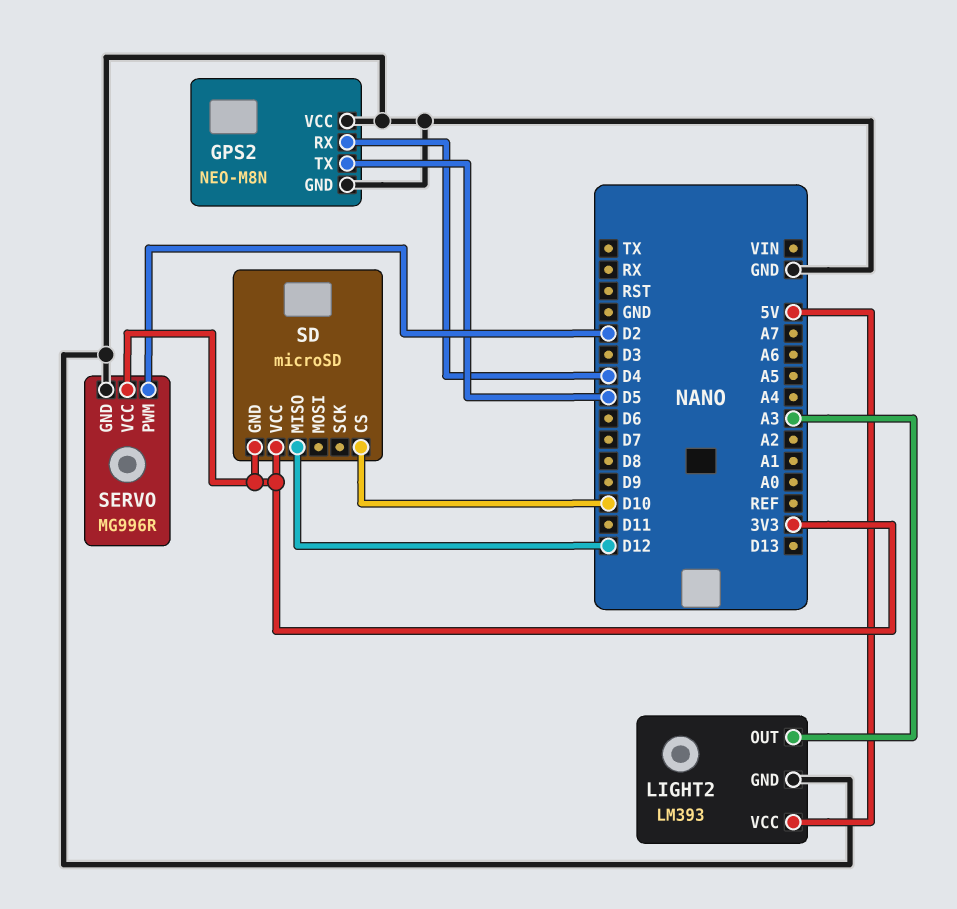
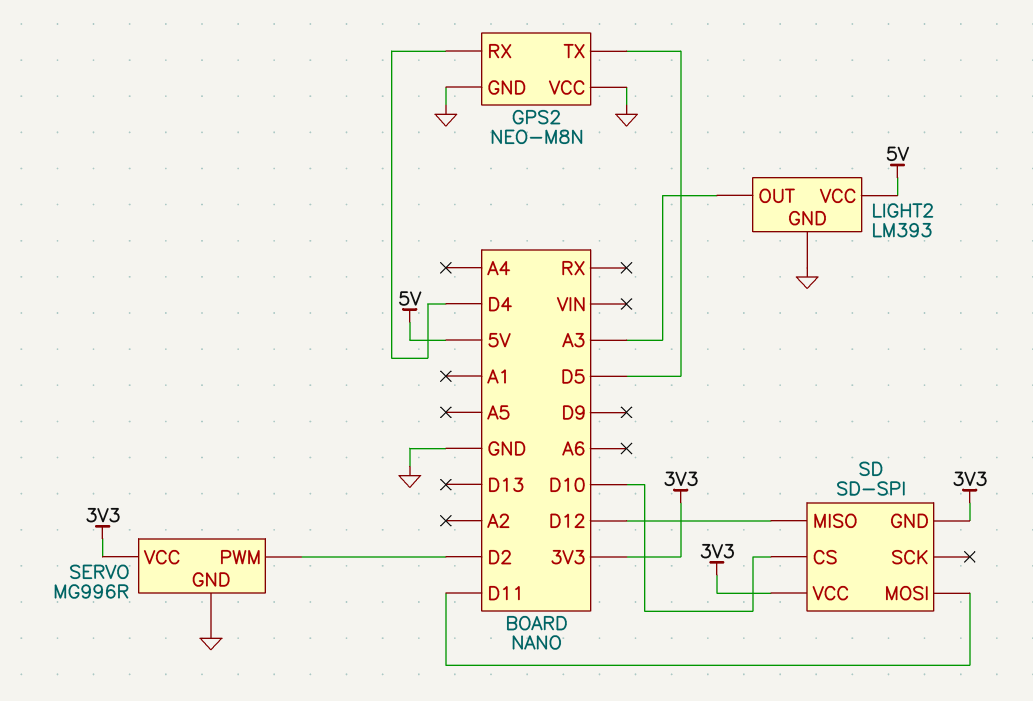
SD: microSD -> SD-SPI
SD pin MOSI: none -> D11

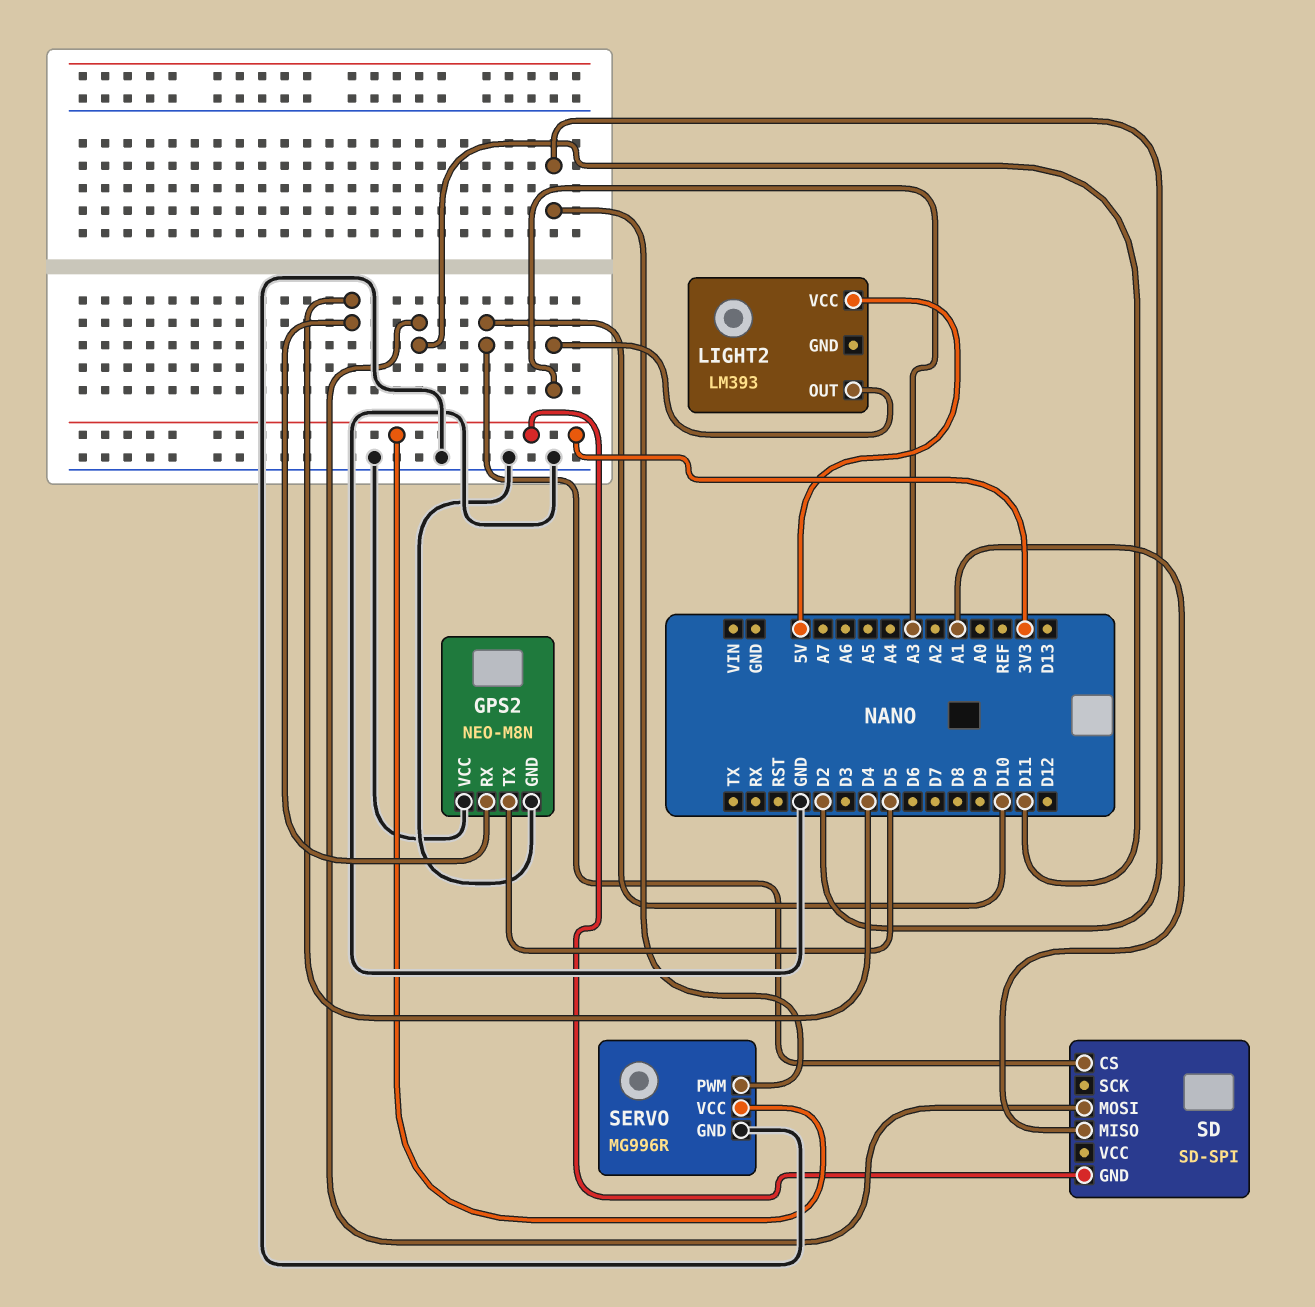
LIGHT2 pin GND: GND -> none
SD pin MISO: D12 -> A1
SD pin VCC: 3V3 -> none

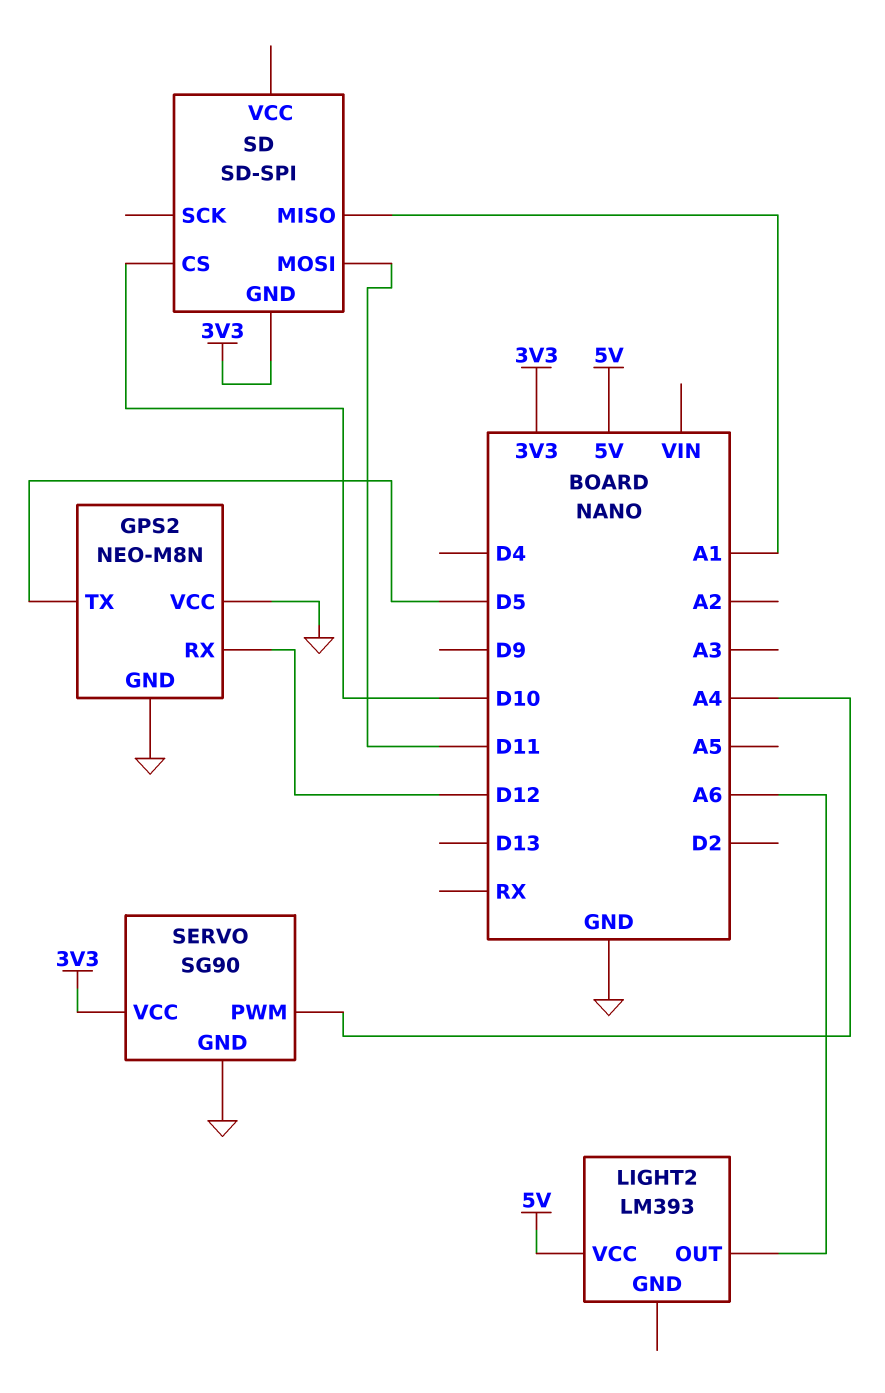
GPS2 pin RX: D4 -> D12
LIGHT2 pin OUT: A3 -> A6
SERVO: MG996R -> SG90
SERVO pin PWM: D2 -> A4

